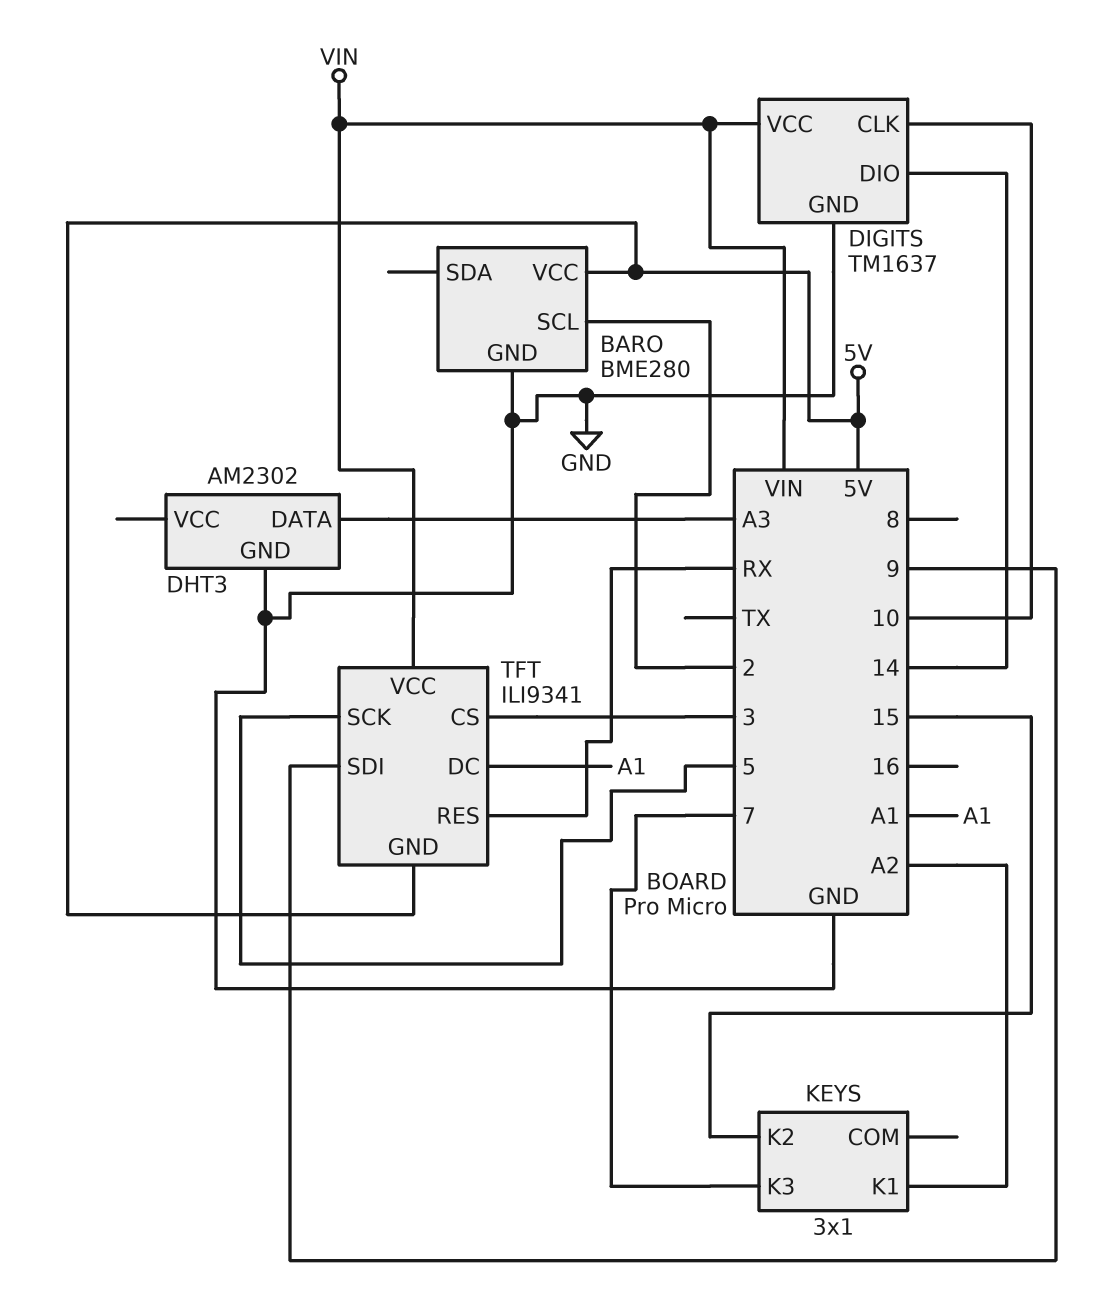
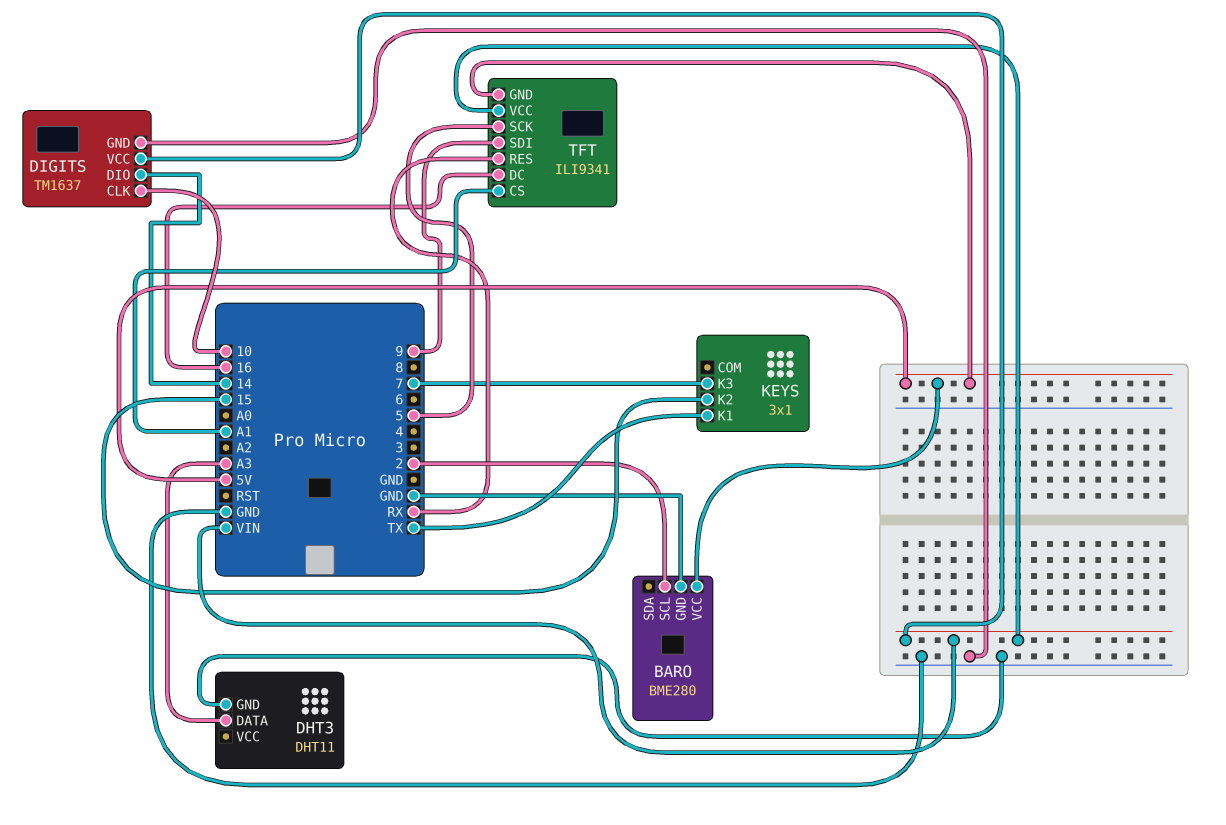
DHT3: AM2302 -> DHT11
KEYS pin K1: A2 -> TX
TFT pin CS: 3 -> A1
TFT pin DC: A1 -> 16

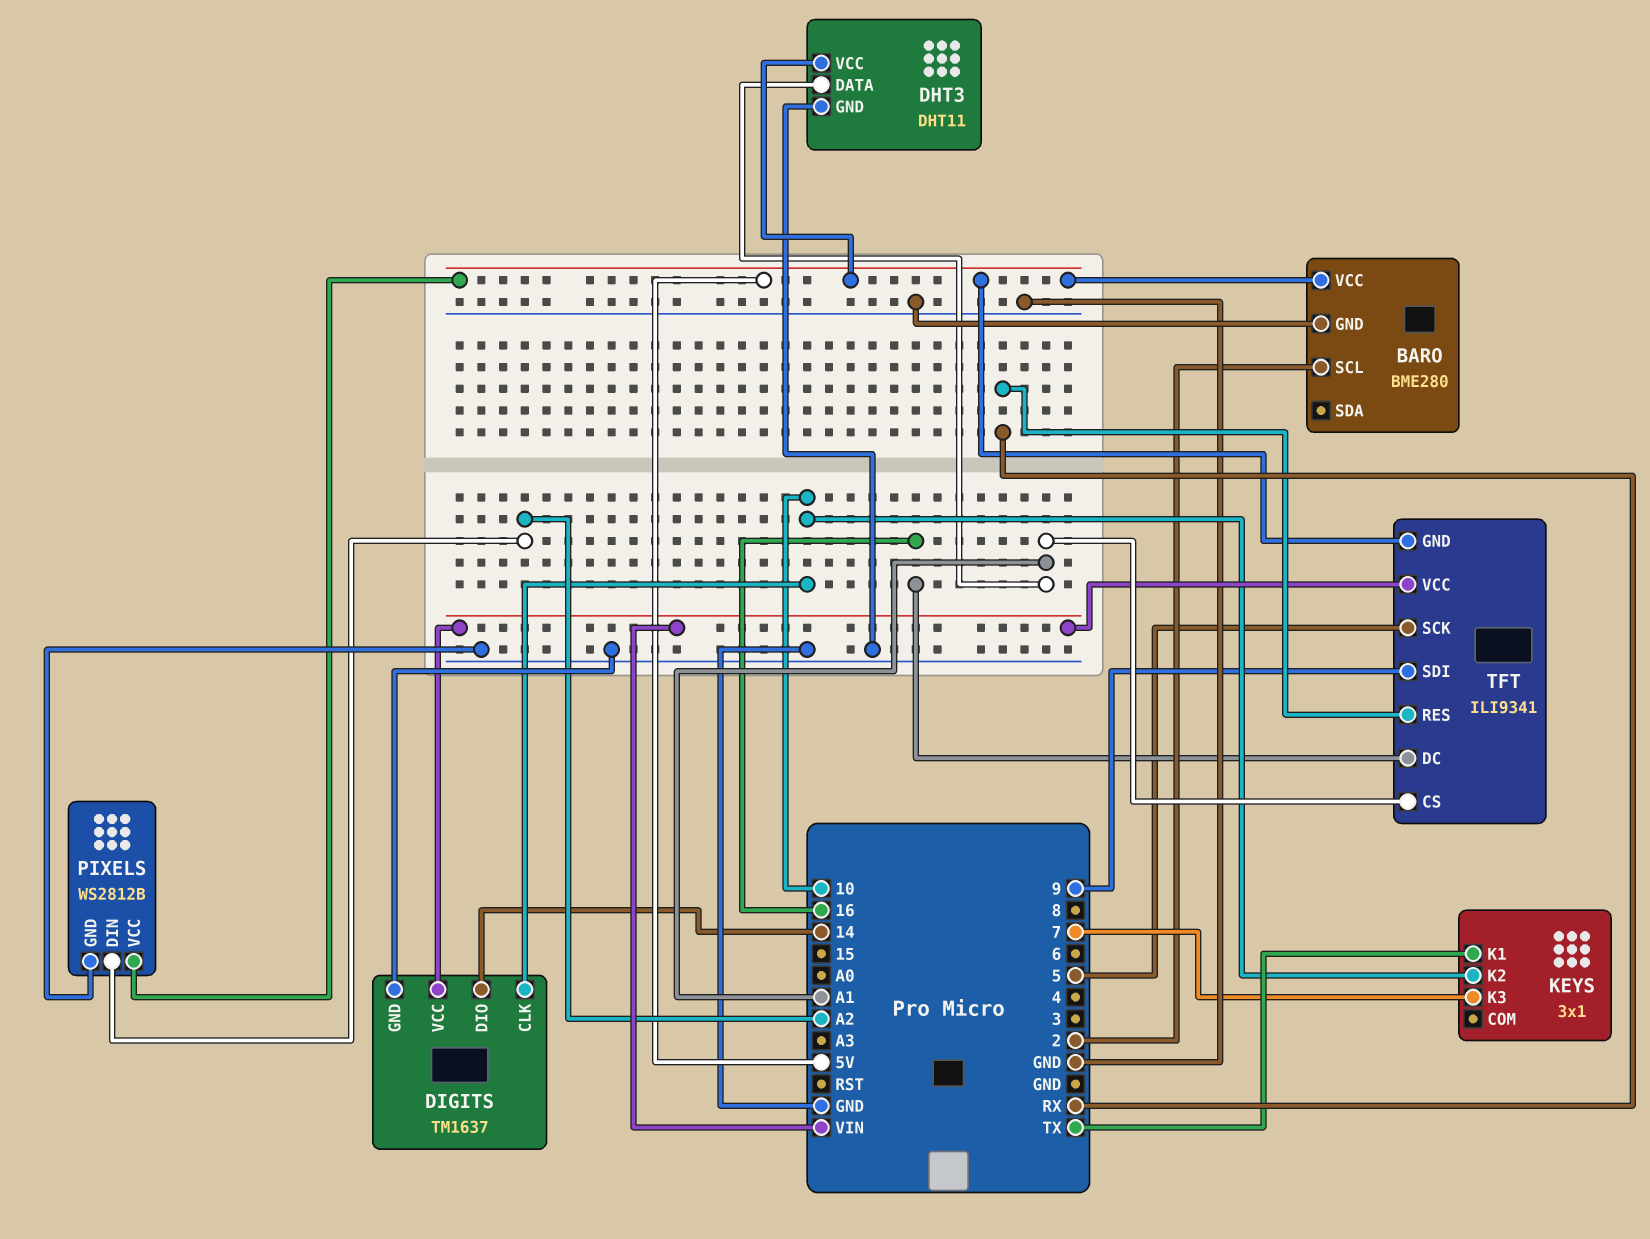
DHT3 pin DATA: A3 -> A1
DHT3 pin VCC: none -> 5V
KEYS pin K2: 15 -> 10
PIXELS: none -> WS2812B
PIXELS pin DIN: none -> A2
PIXELS pin GND: none -> GND
PIXELS pin VCC: none -> 5V

